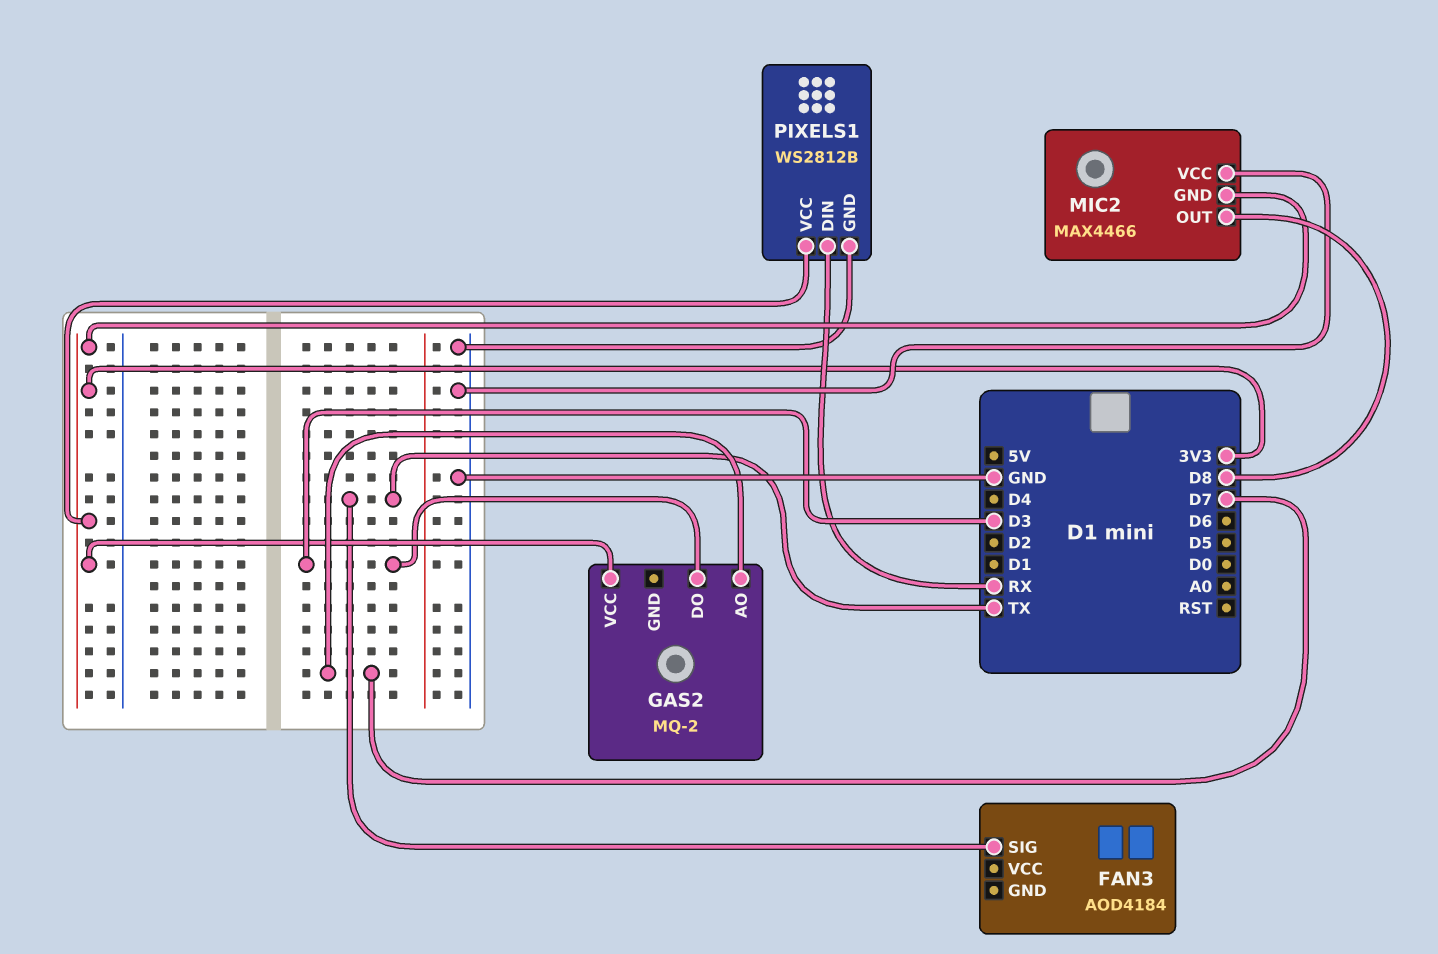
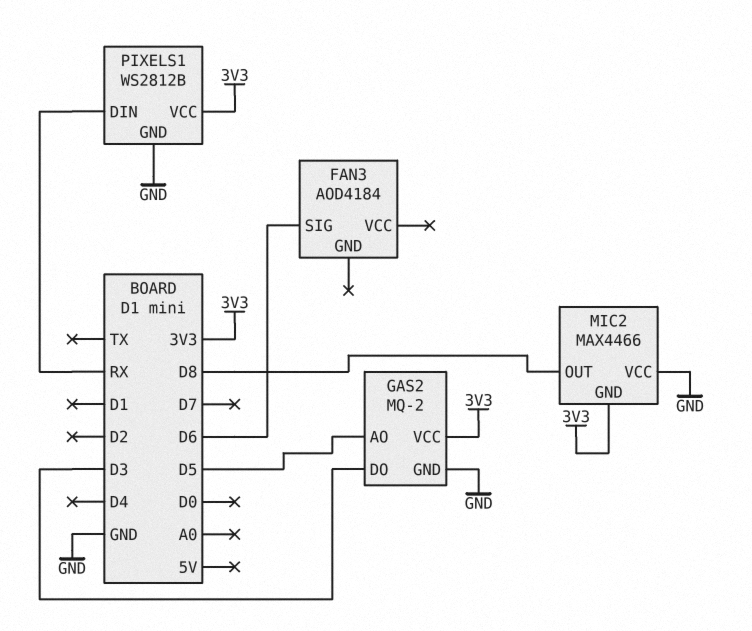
FAN3 pin SIG: TX -> D6
GAS2 pin AO: D7 -> D5
GAS2 pin GND: none -> GND

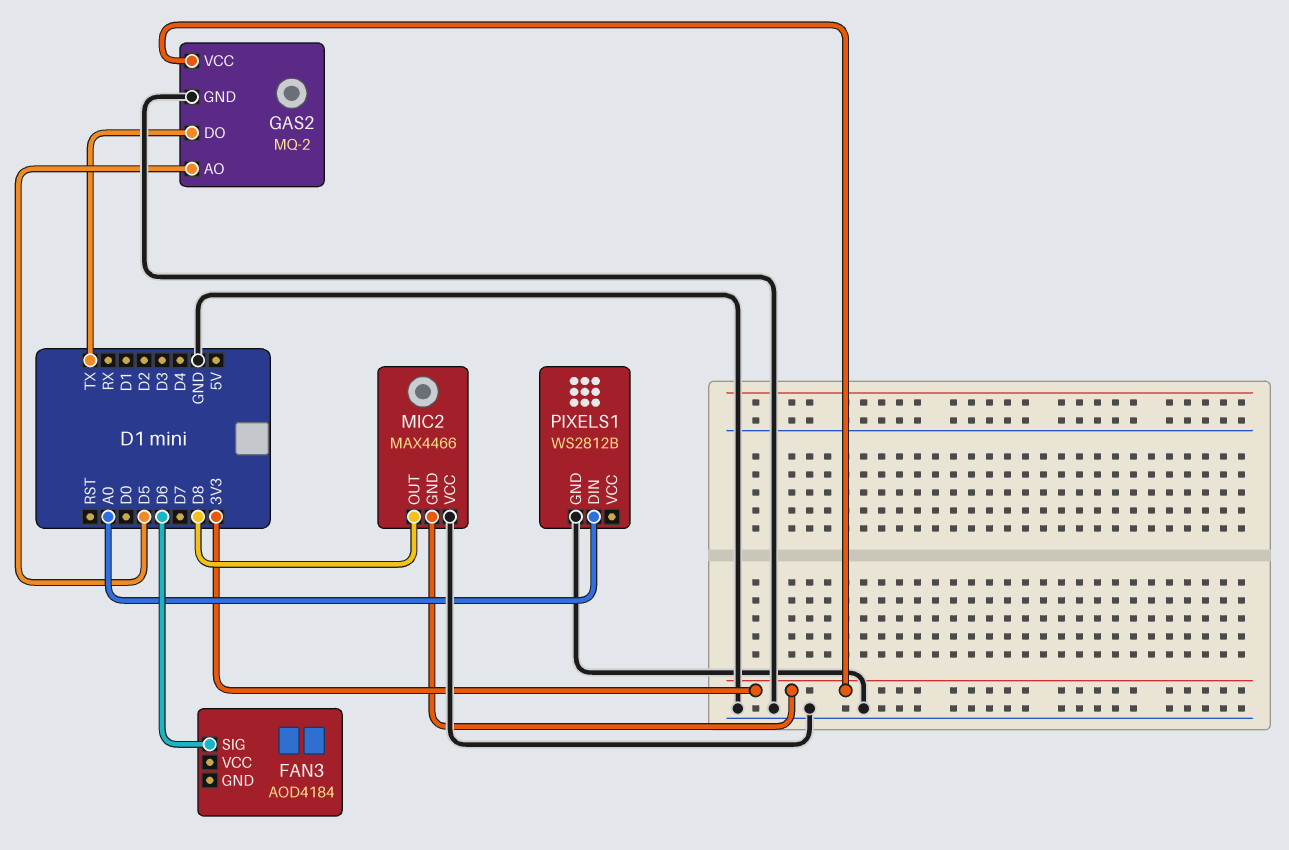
GAS2 pin DO: D3 -> TX
PIXELS1 pin DIN: RX -> A0
PIXELS1 pin VCC: 3V3 -> none

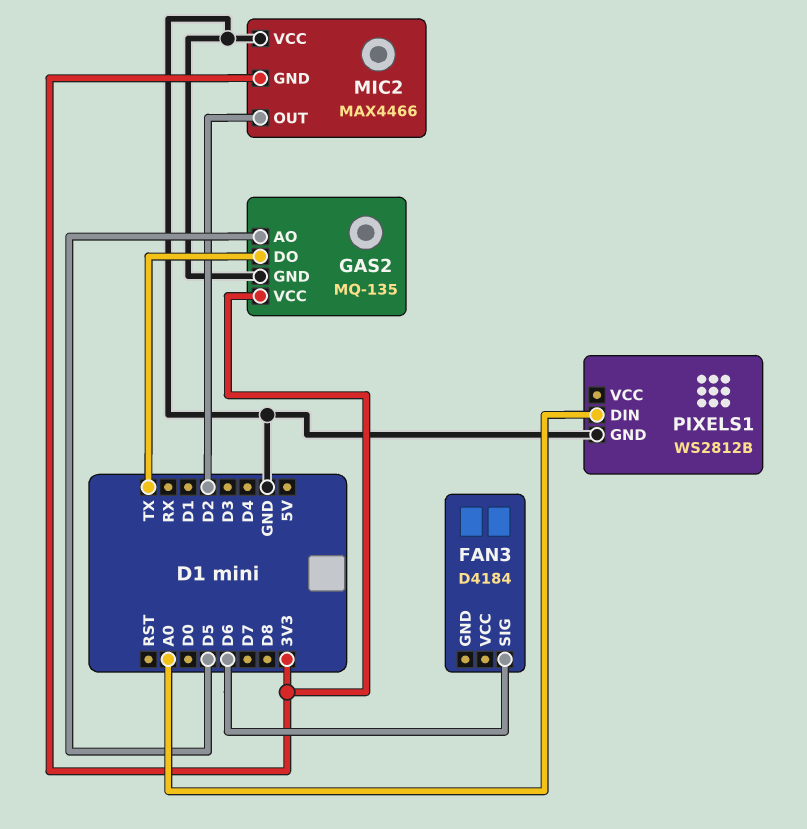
FAN3: AOD4184 -> D4184
GAS2: MQ-2 -> MQ-135
MIC2 pin OUT: D8 -> D2

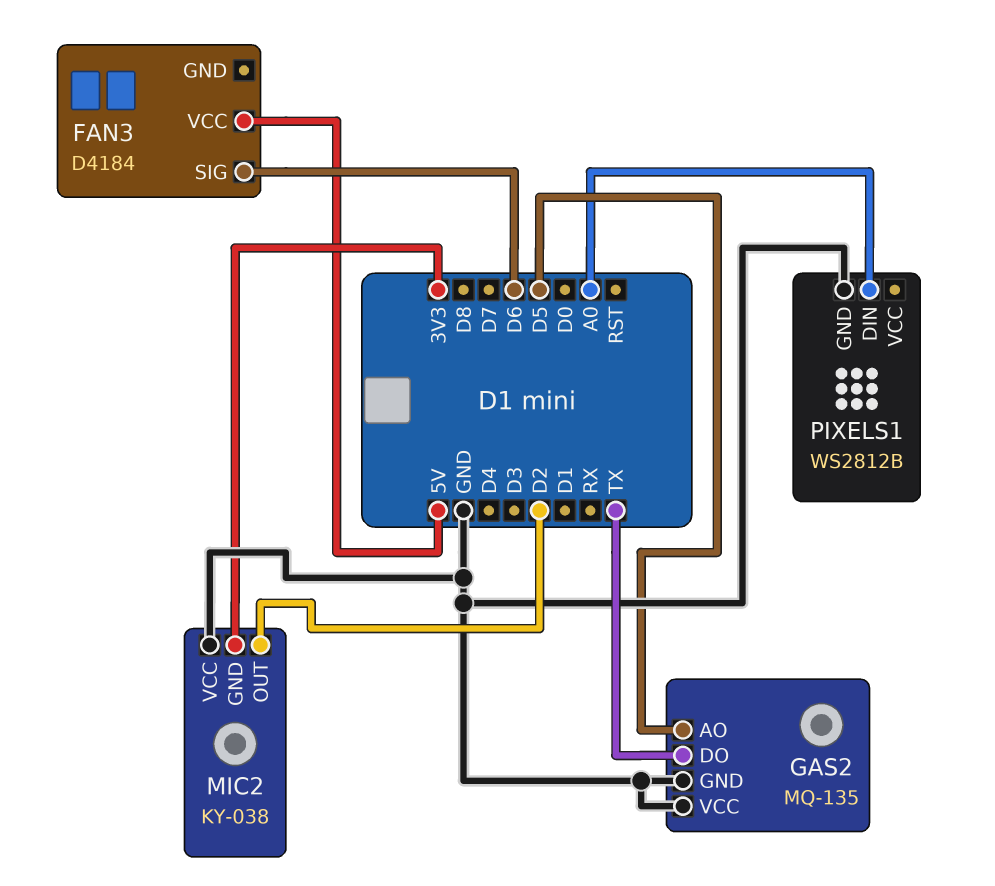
FAN3 pin VCC: none -> 5V
GAS2 pin VCC: 3V3 -> GND
MIC2: MAX4466 -> KY-038

